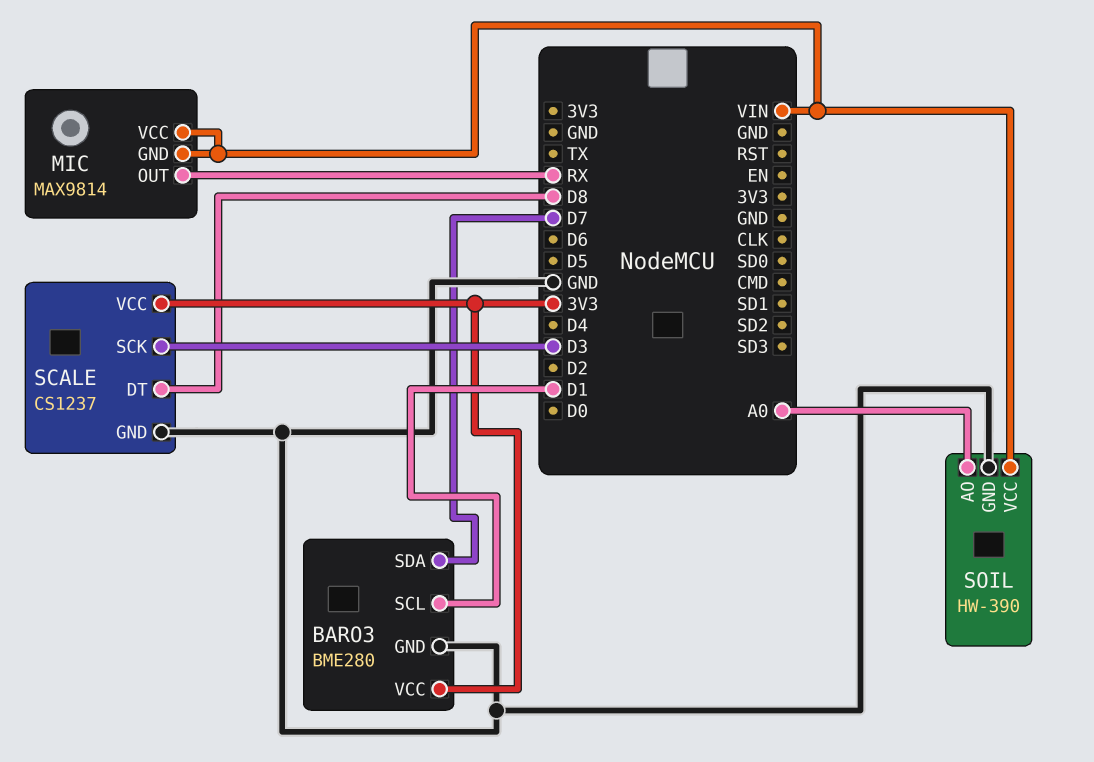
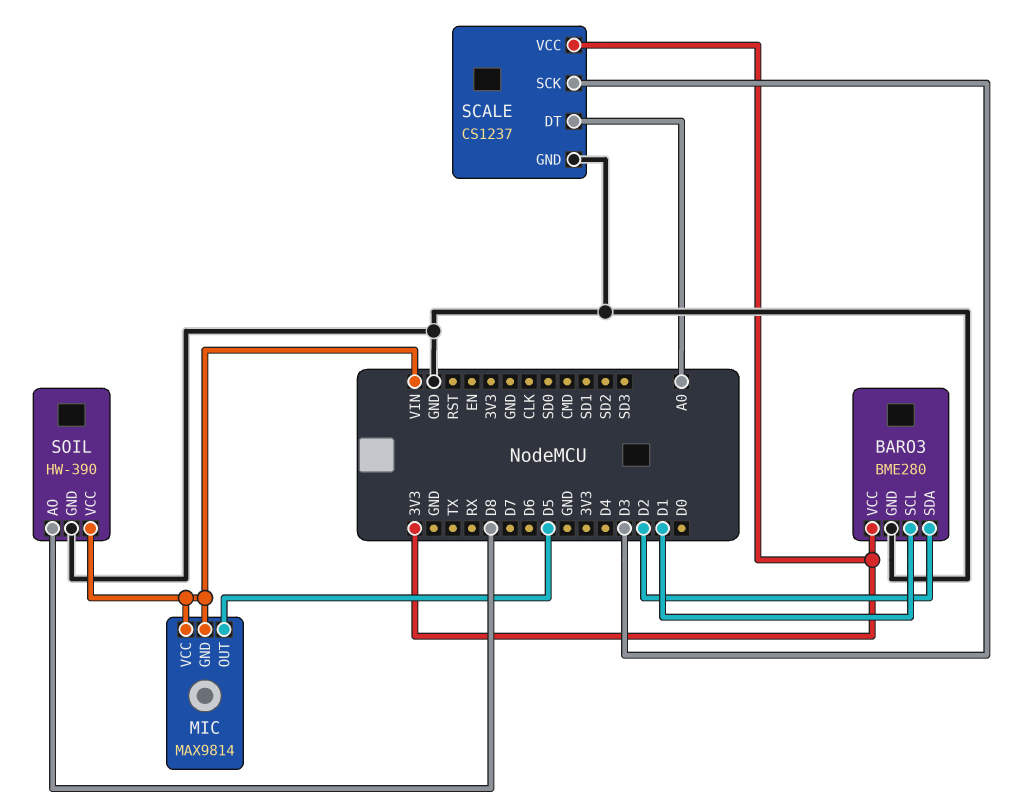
BARO3 pin SDA: D7 -> D2
MIC pin OUT: RX -> D5
SCALE pin DT: D8 -> A0
SOIL pin AO: A0 -> D8

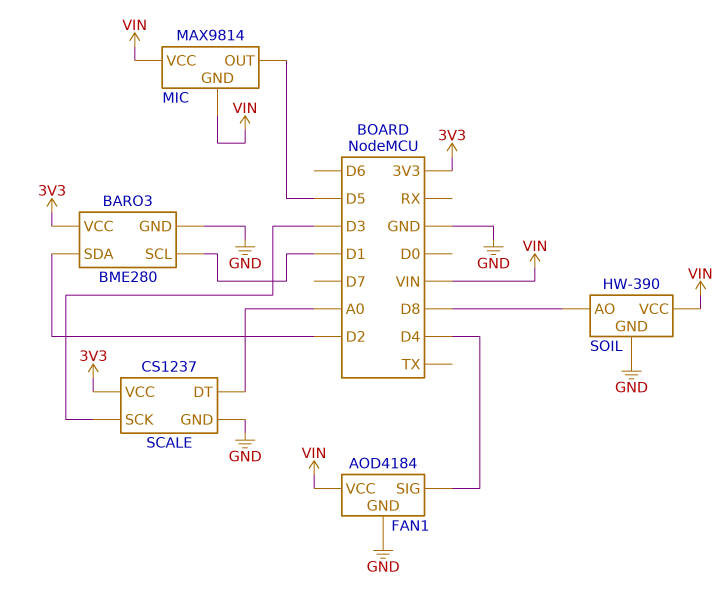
FAN1: none -> AOD4184
FAN1 pin GND: none -> GND
FAN1 pin SIG: none -> D4
FAN1 pin VCC: none -> VIN

